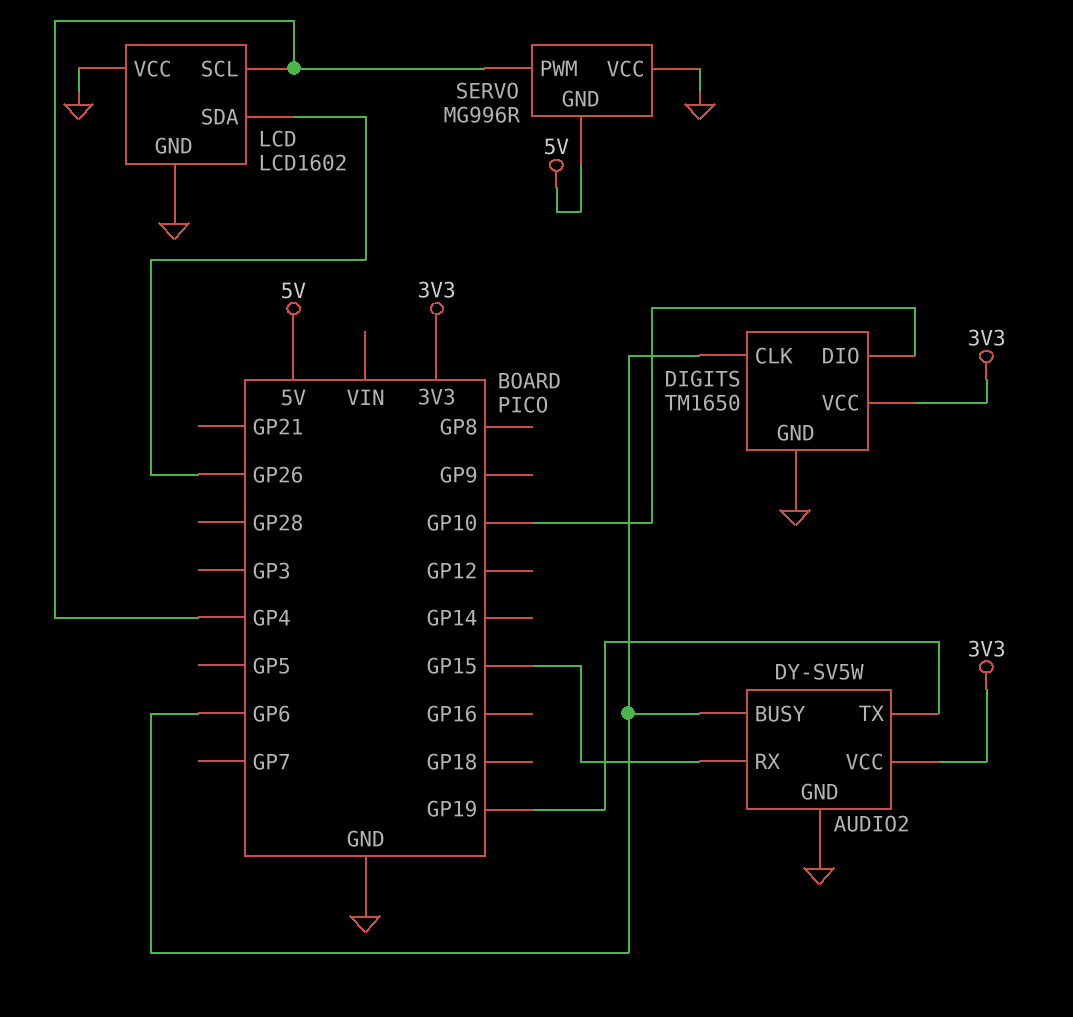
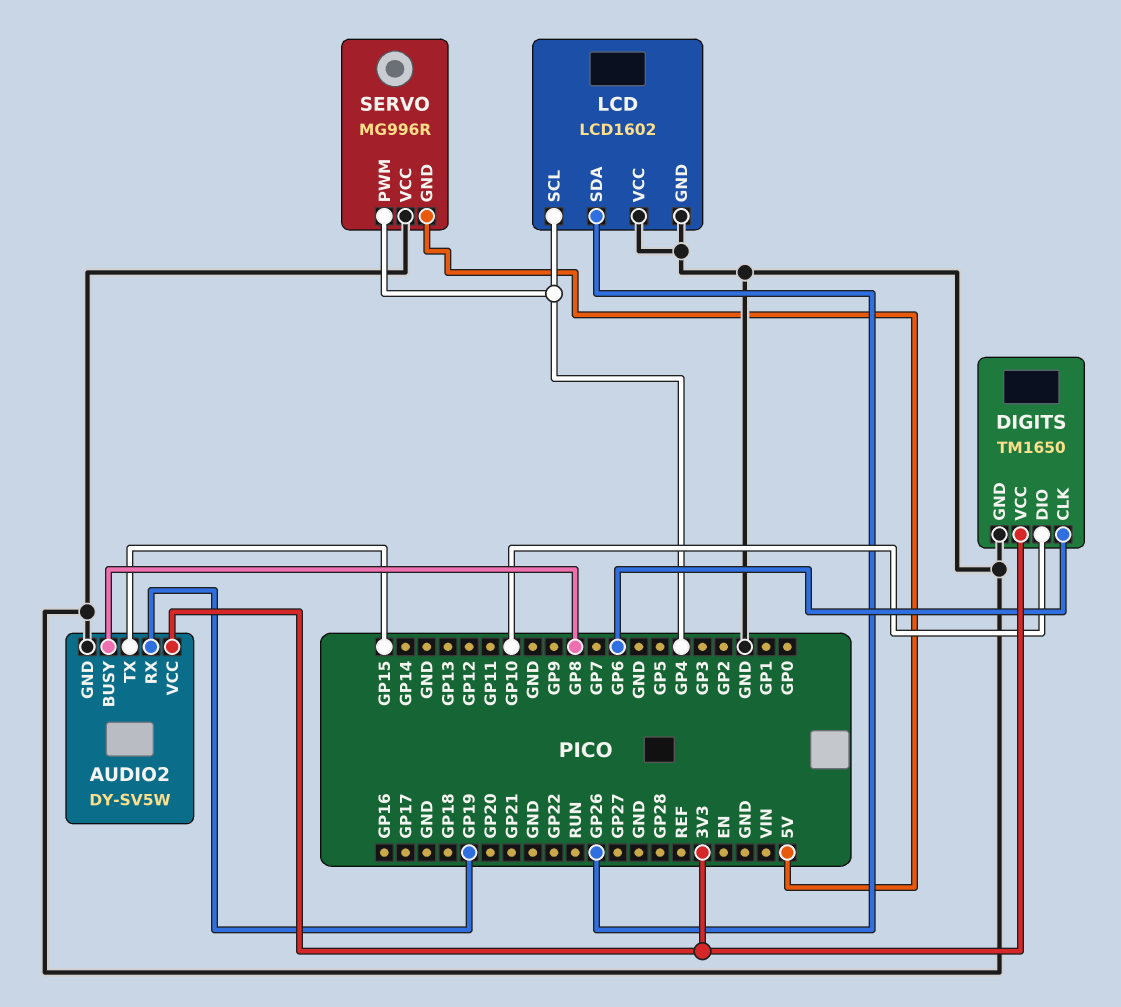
AUDIO2 pin BUSY: GP6 -> GP8
AUDIO2 pin RX: GP15 -> GP19
AUDIO2 pin TX: GP19 -> GP15

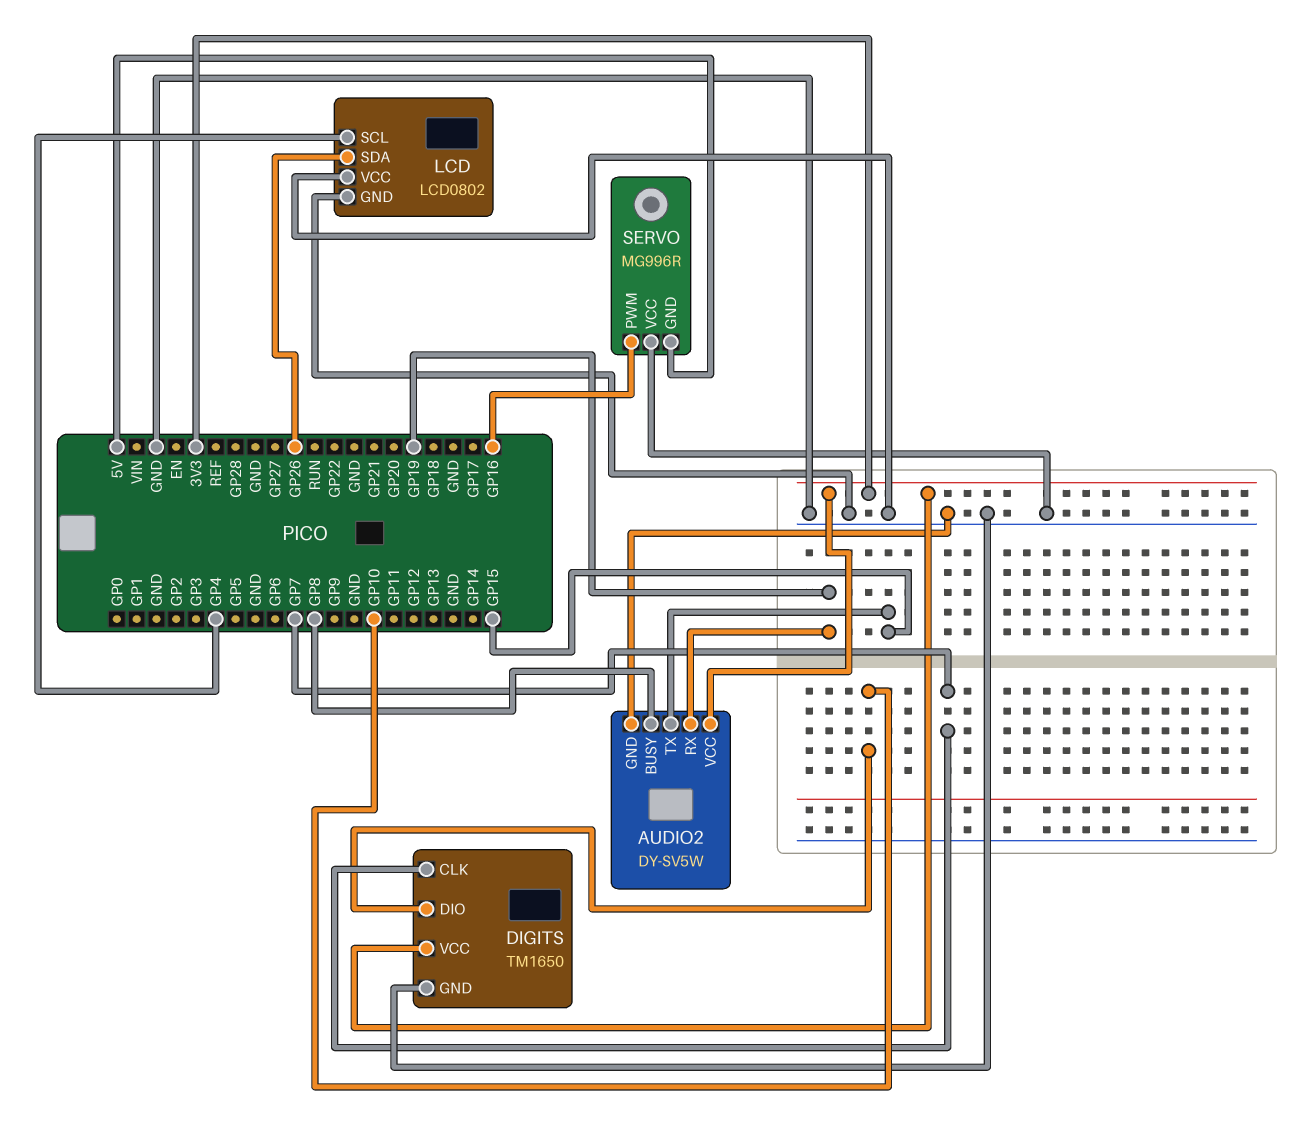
DIGITS pin CLK: GP6 -> GP7
LCD: LCD1602 -> LCD0802
SERVO pin PWM: GP4 -> GP16

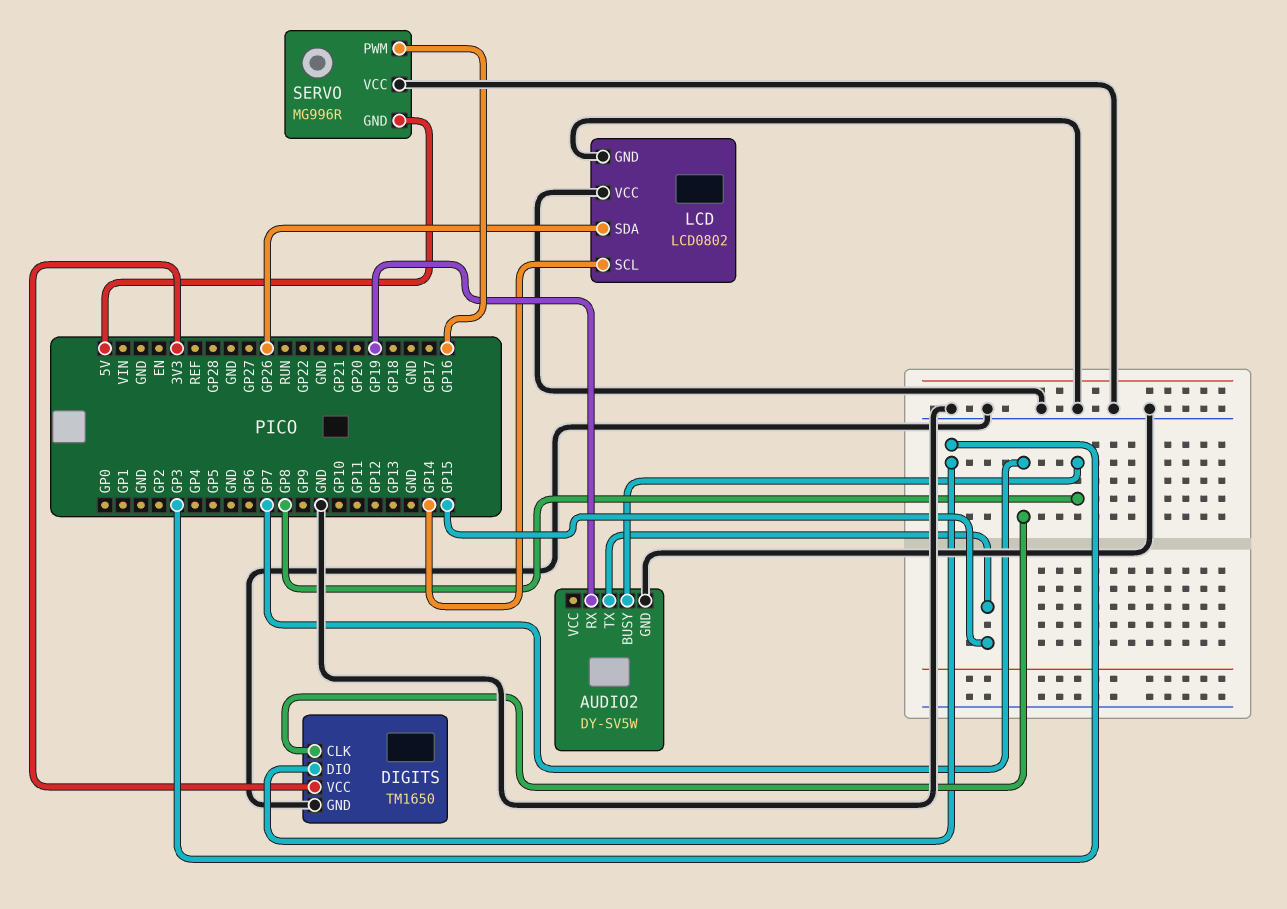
AUDIO2 pin VCC: 3V3 -> none
DIGITS pin DIO: GP10 -> GP3
LCD pin SCL: GP4 -> GP14

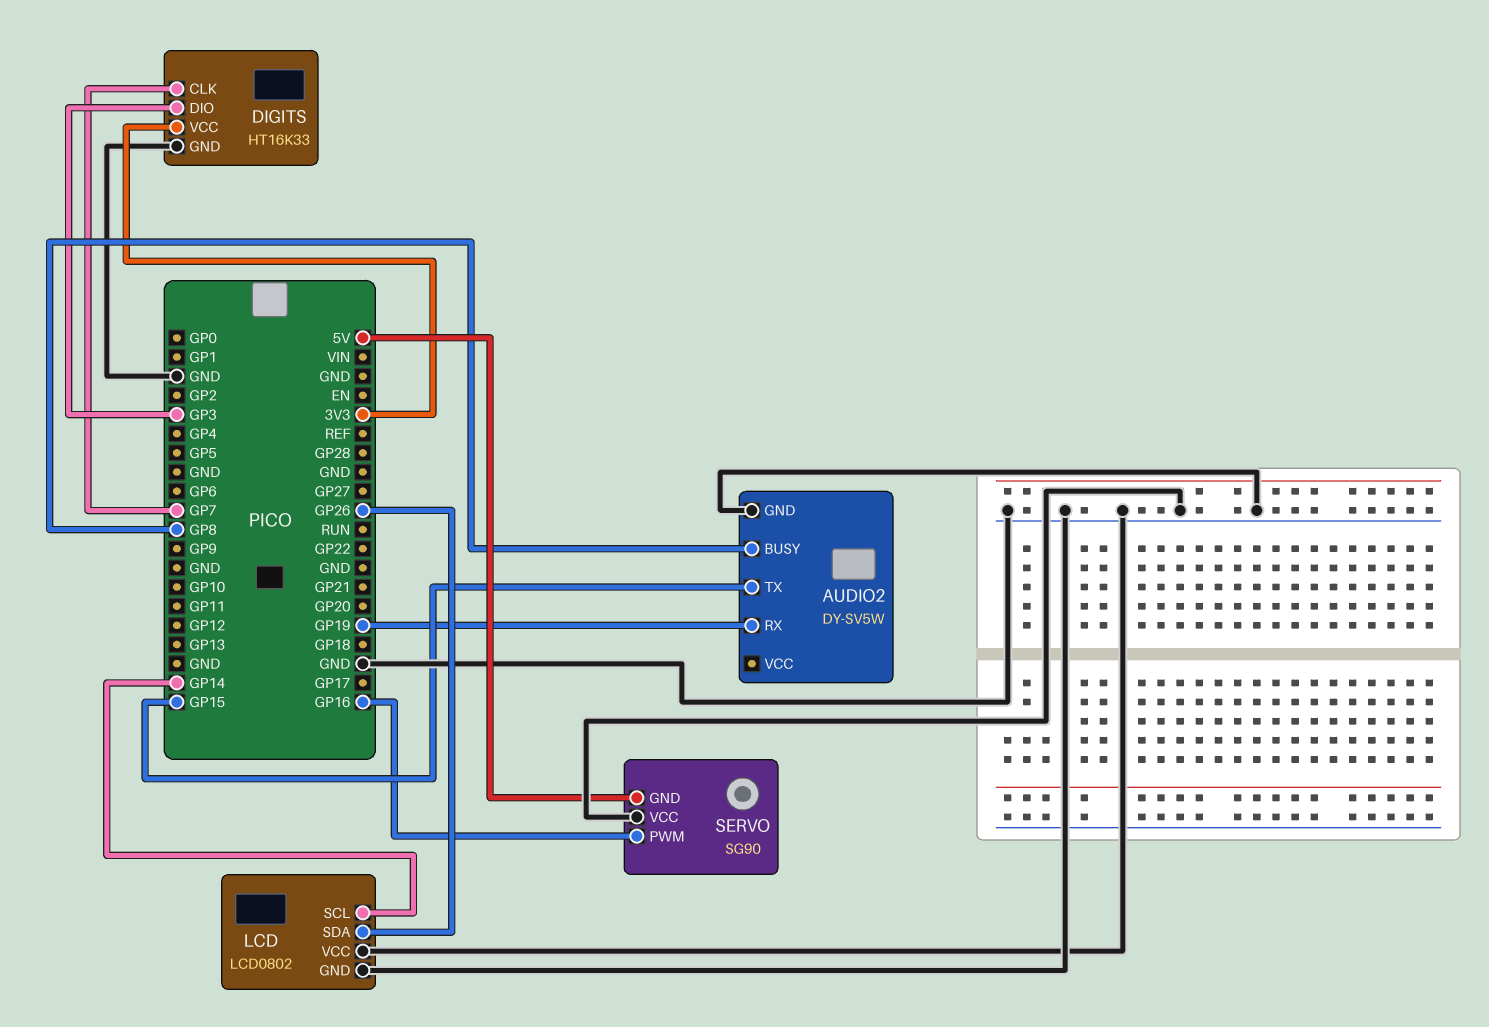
DIGITS: TM1650 -> HT16K33
SERVO: MG996R -> SG90

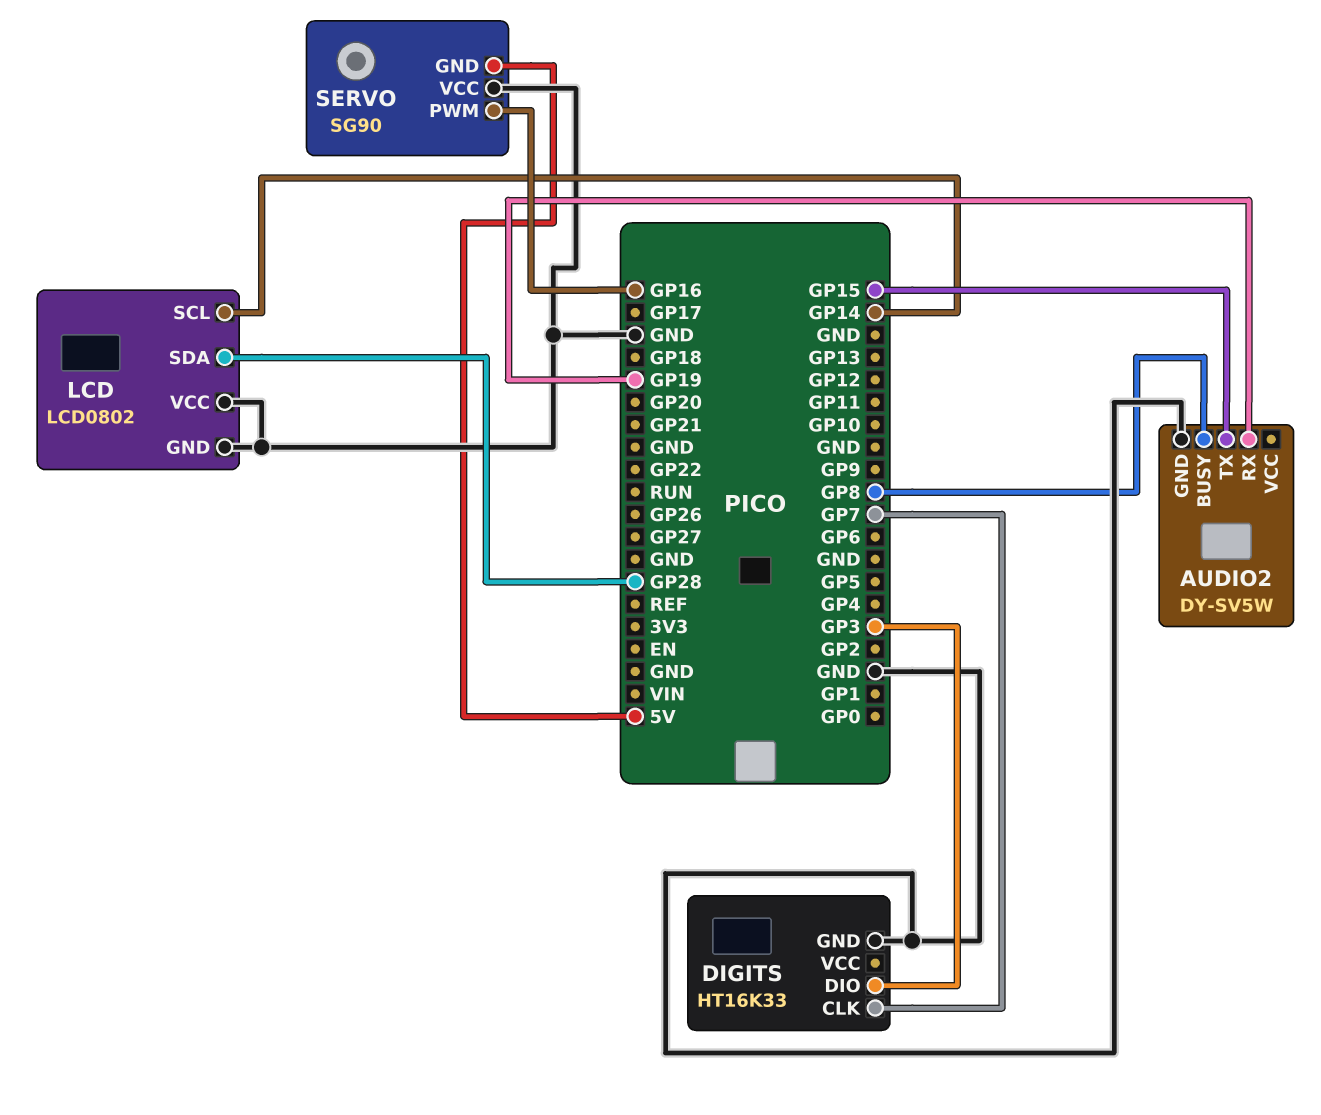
DIGITS pin VCC: 3V3 -> none
LCD pin SDA: GP26 -> GP28

